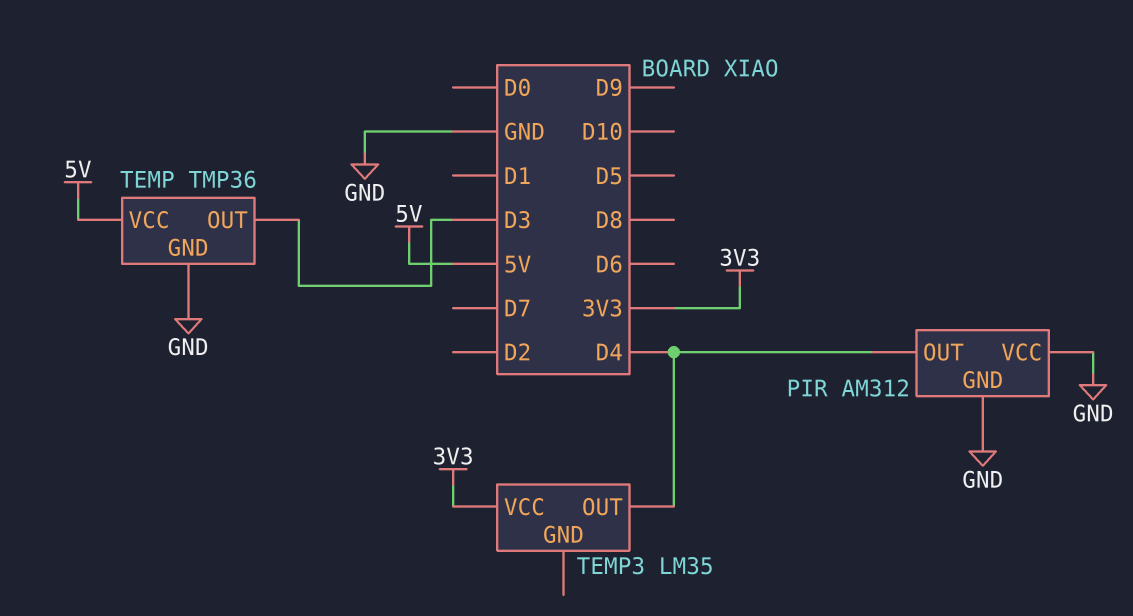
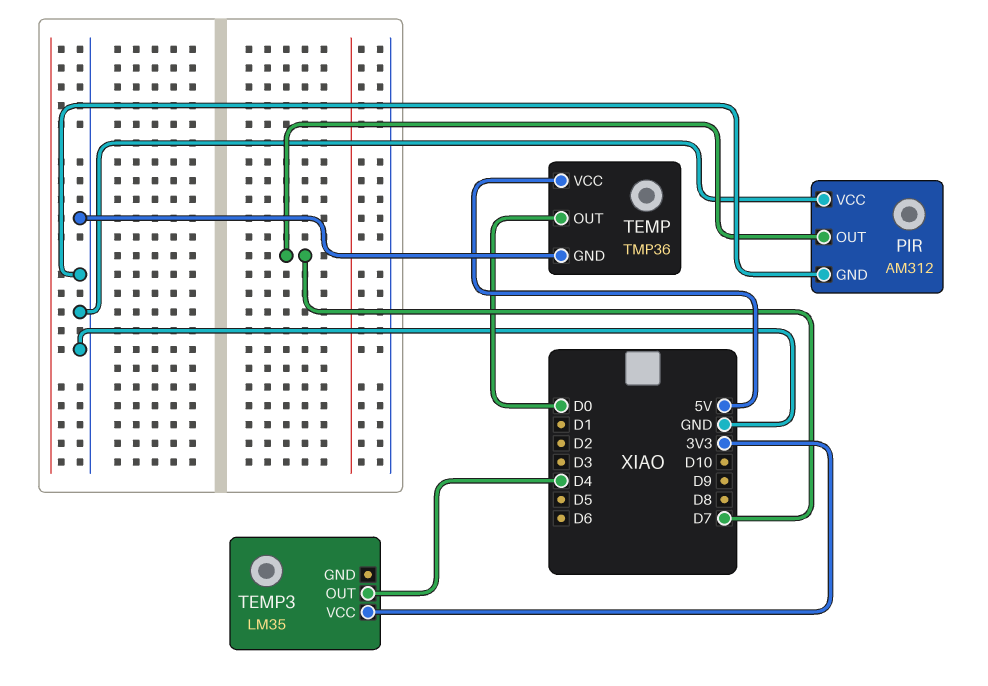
PIR pin OUT: D4 -> D7
TEMP pin OUT: D3 -> D0

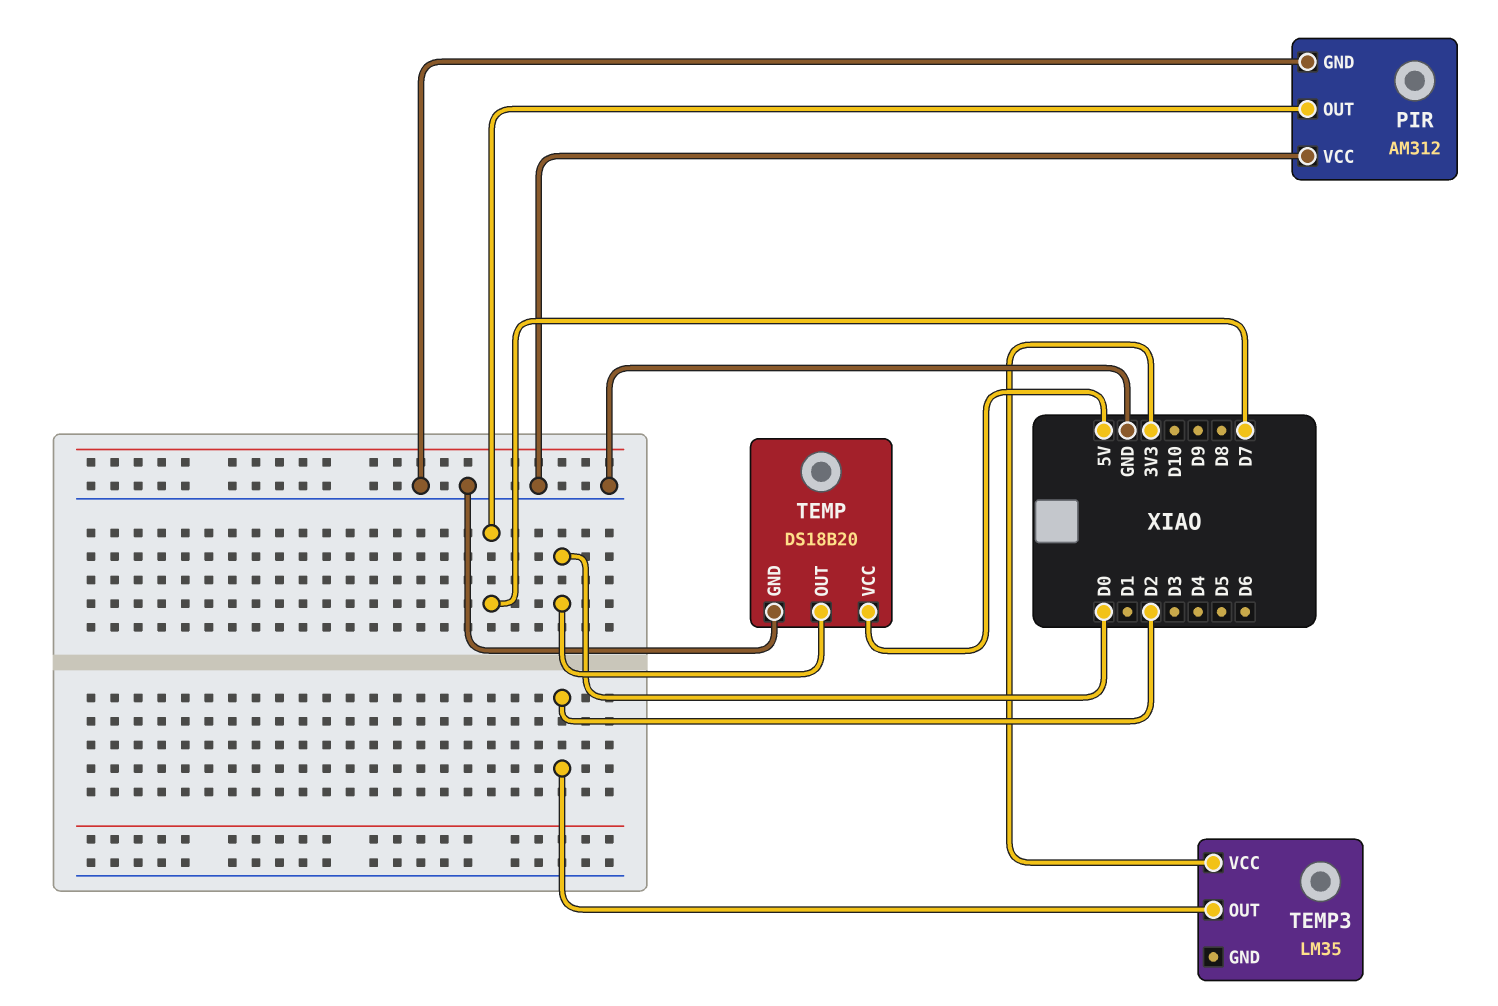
TEMP: TMP36 -> DS18B20
TEMP3 pin OUT: D4 -> D2

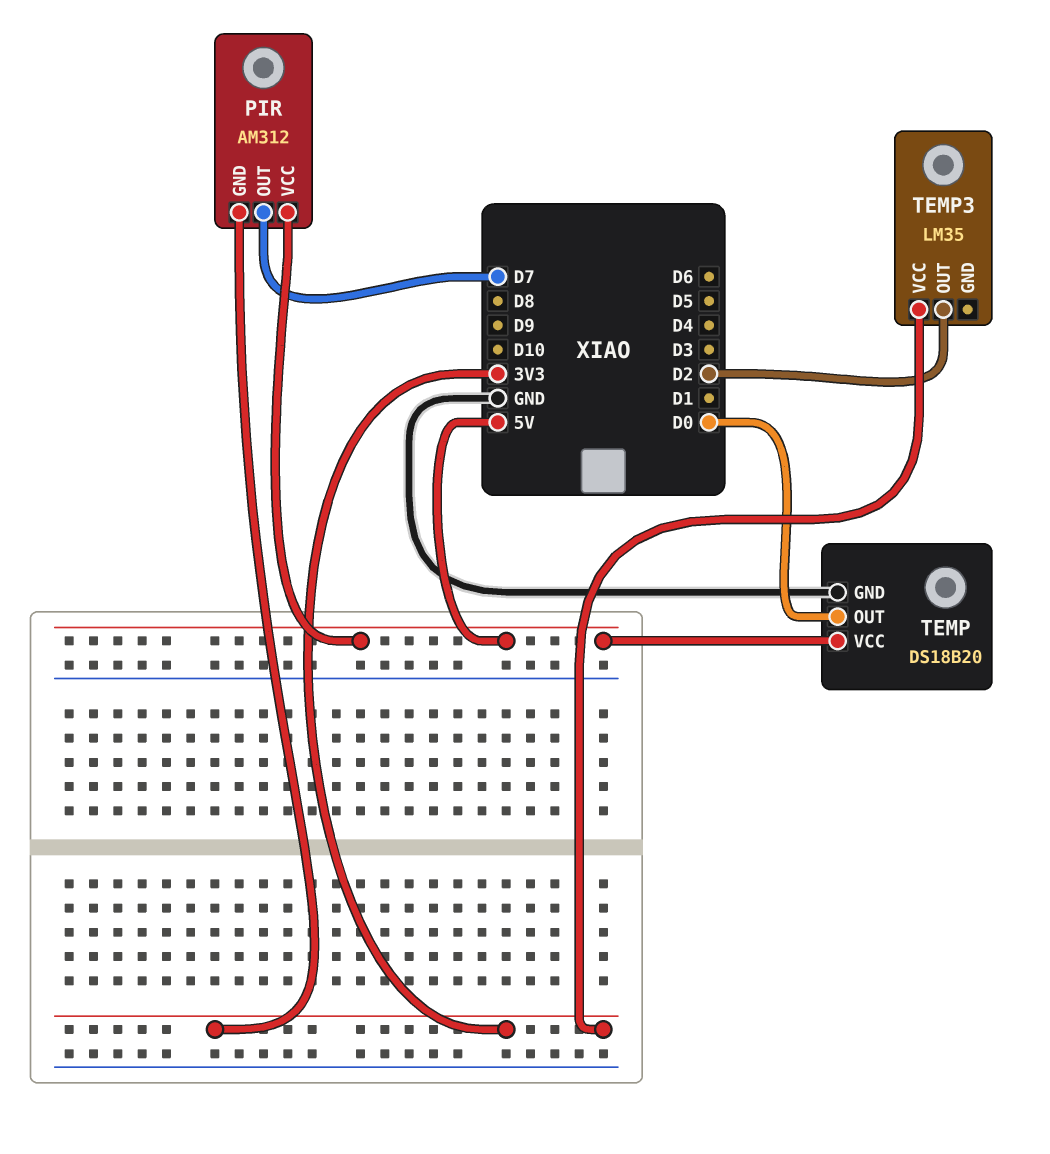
PIR pin GND: GND -> 3V3
PIR pin VCC: GND -> 5V

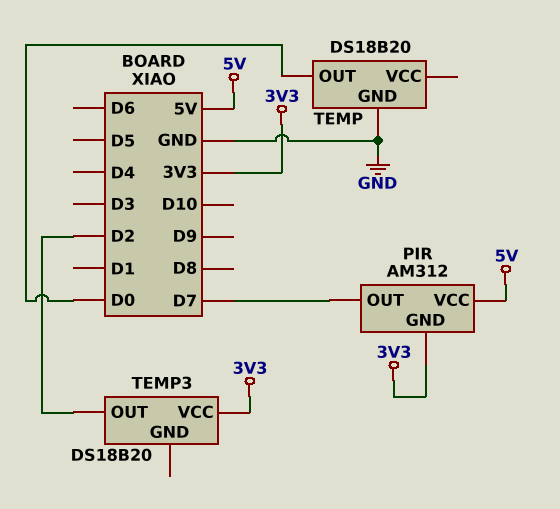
TEMP pin VCC: 5V -> none
TEMP3: LM35 -> DS18B20

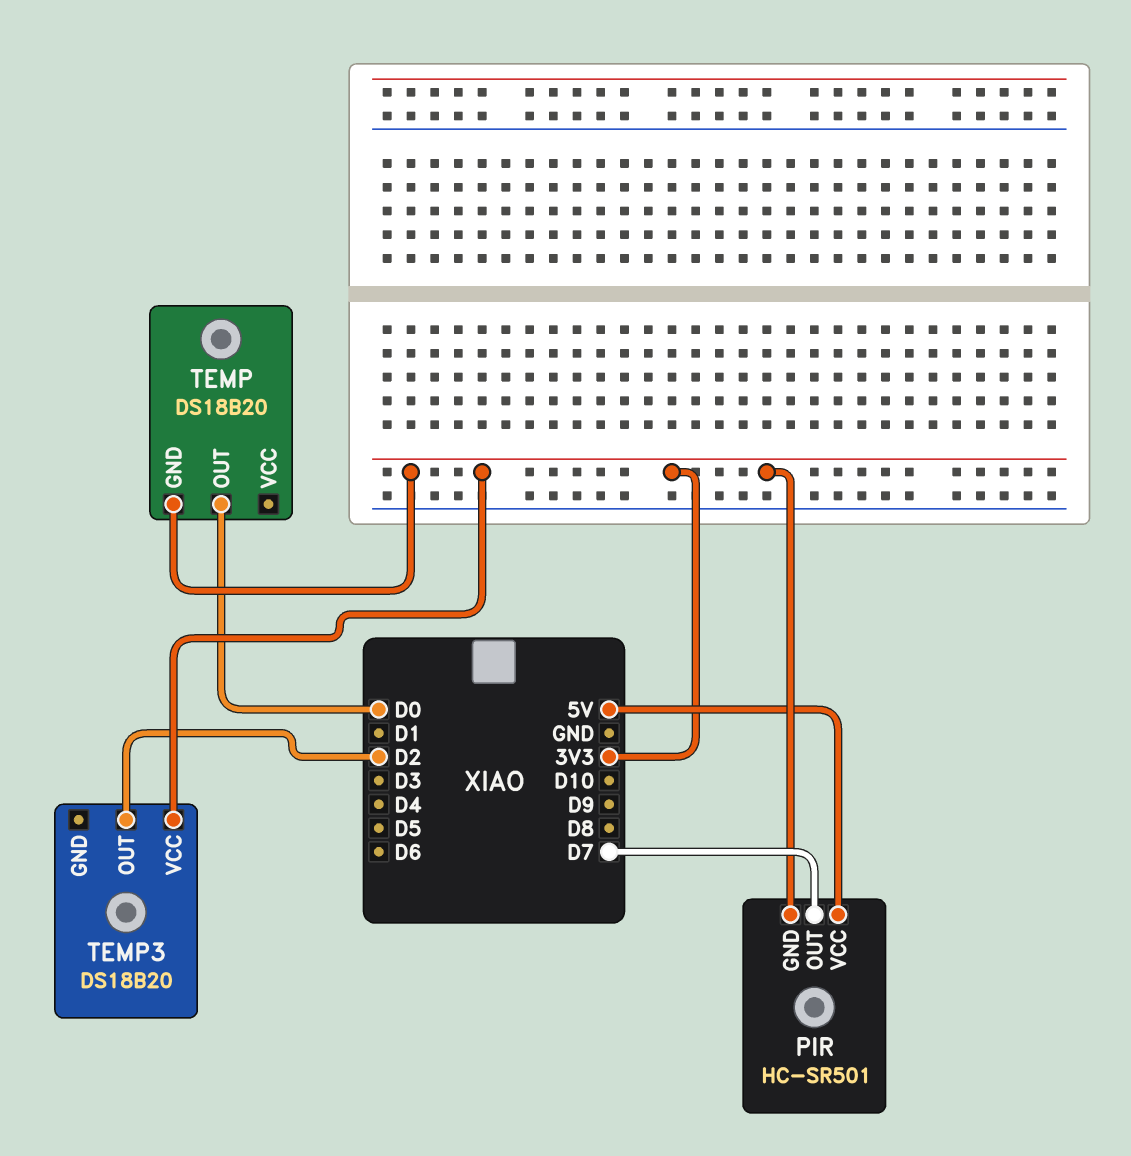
PIR: AM312 -> HC-SR501
TEMP pin GND: GND -> 3V3

